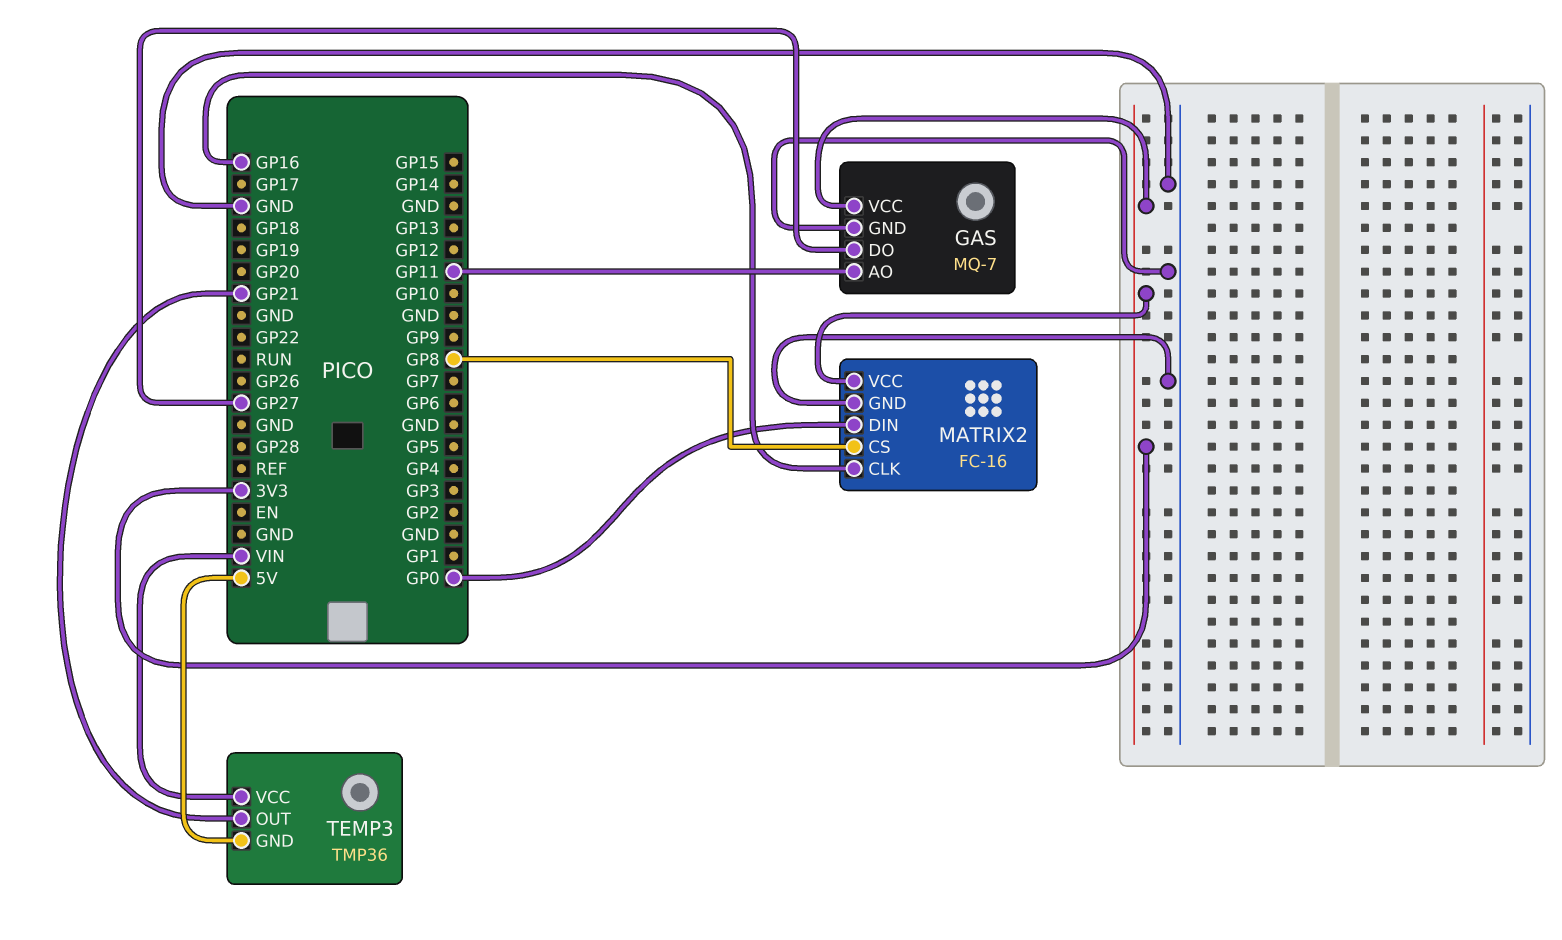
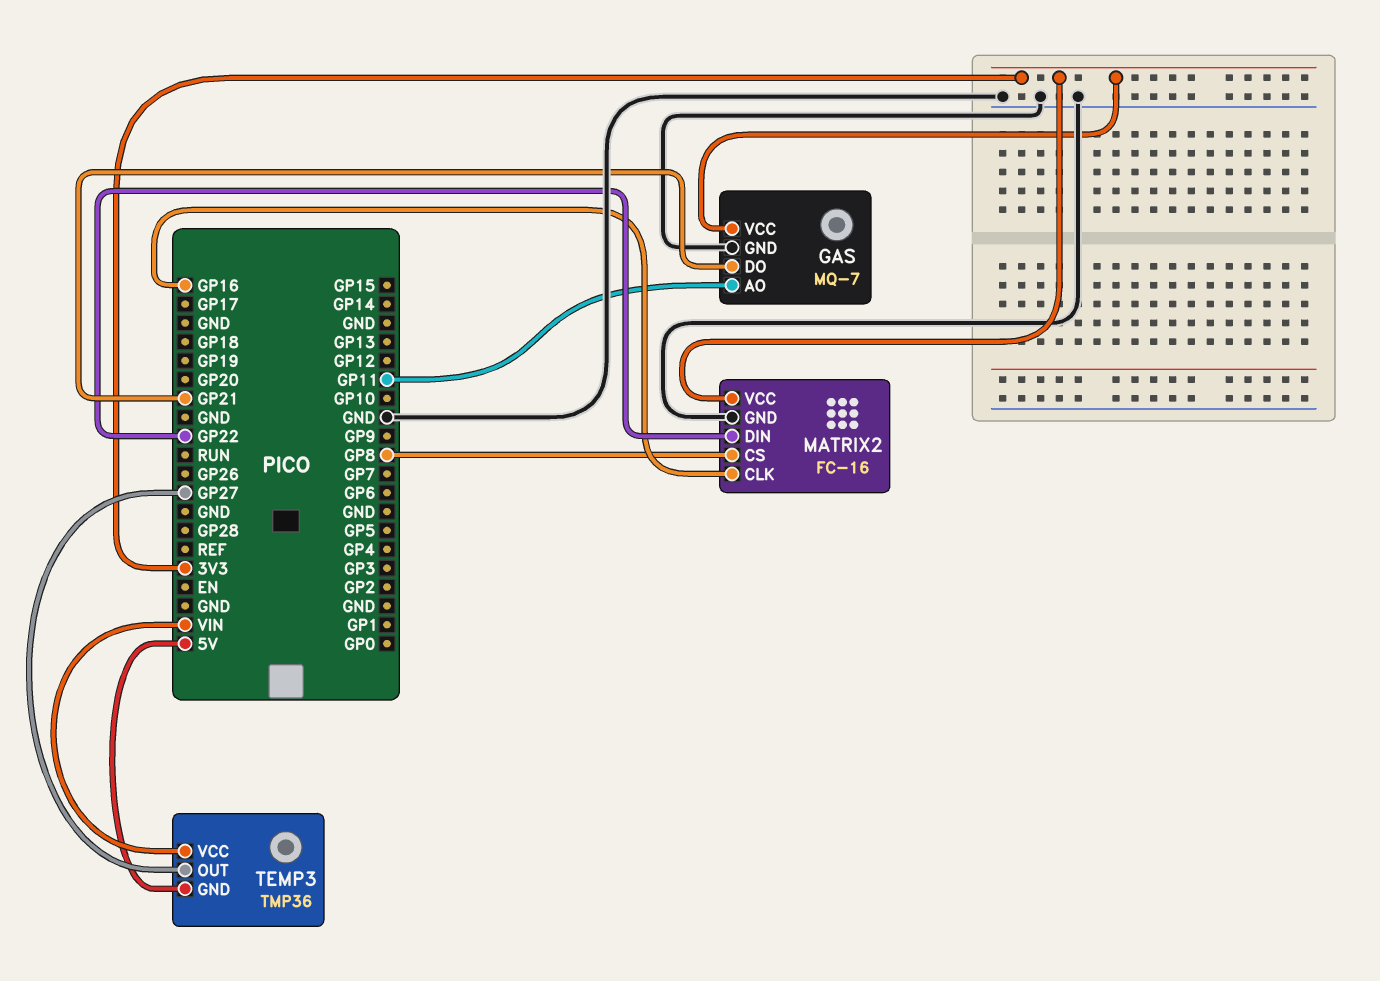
GAS pin DO: GP27 -> GP21
MATRIX2 pin DIN: GP0 -> GP22
TEMP3 pin OUT: GP21 -> GP27

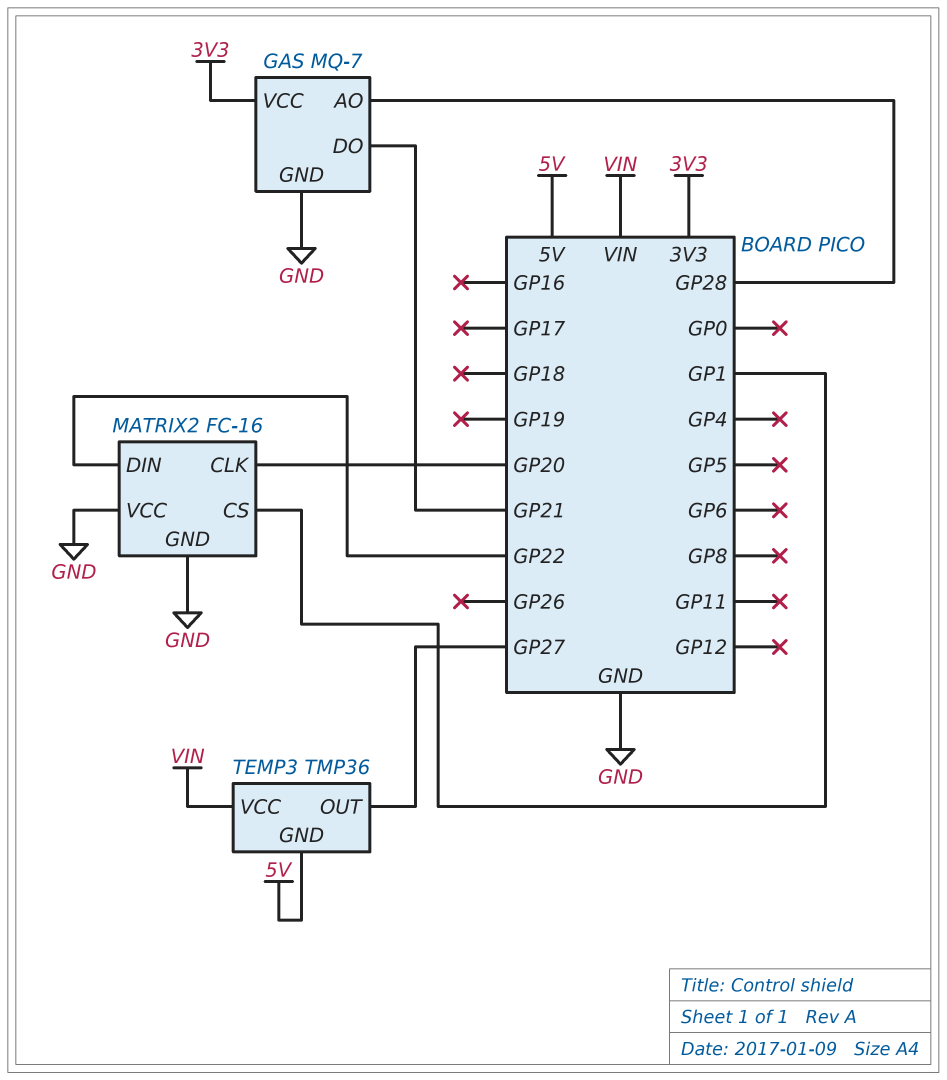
GAS pin AO: GP11 -> GP28
MATRIX2 pin CLK: GP16 -> GP20
MATRIX2 pin CS: GP8 -> GP1
MATRIX2 pin VCC: 3V3 -> GND

